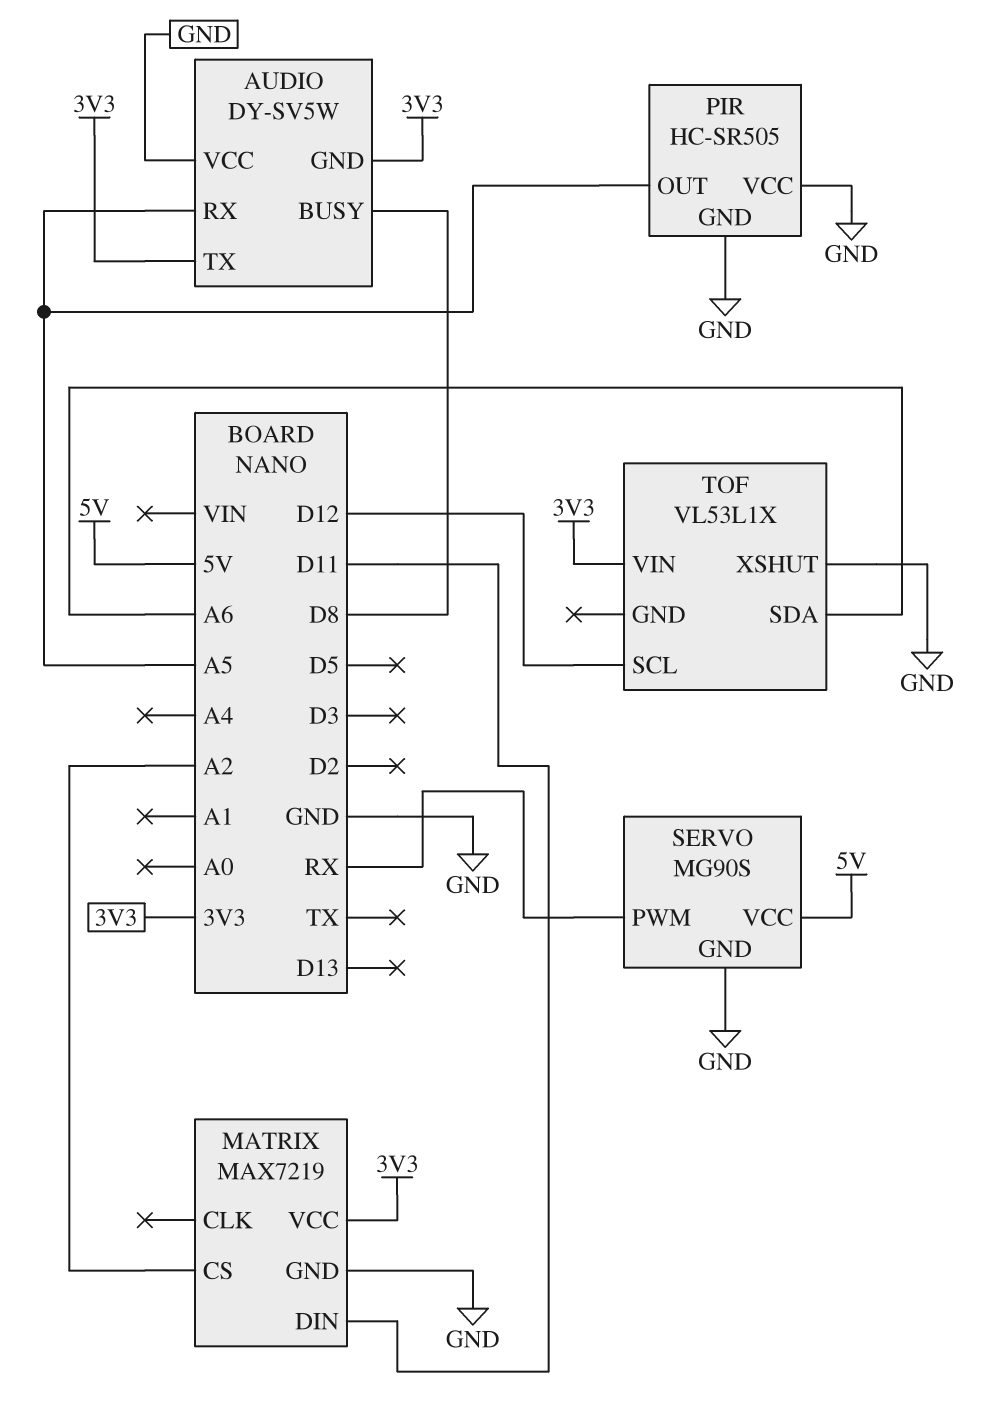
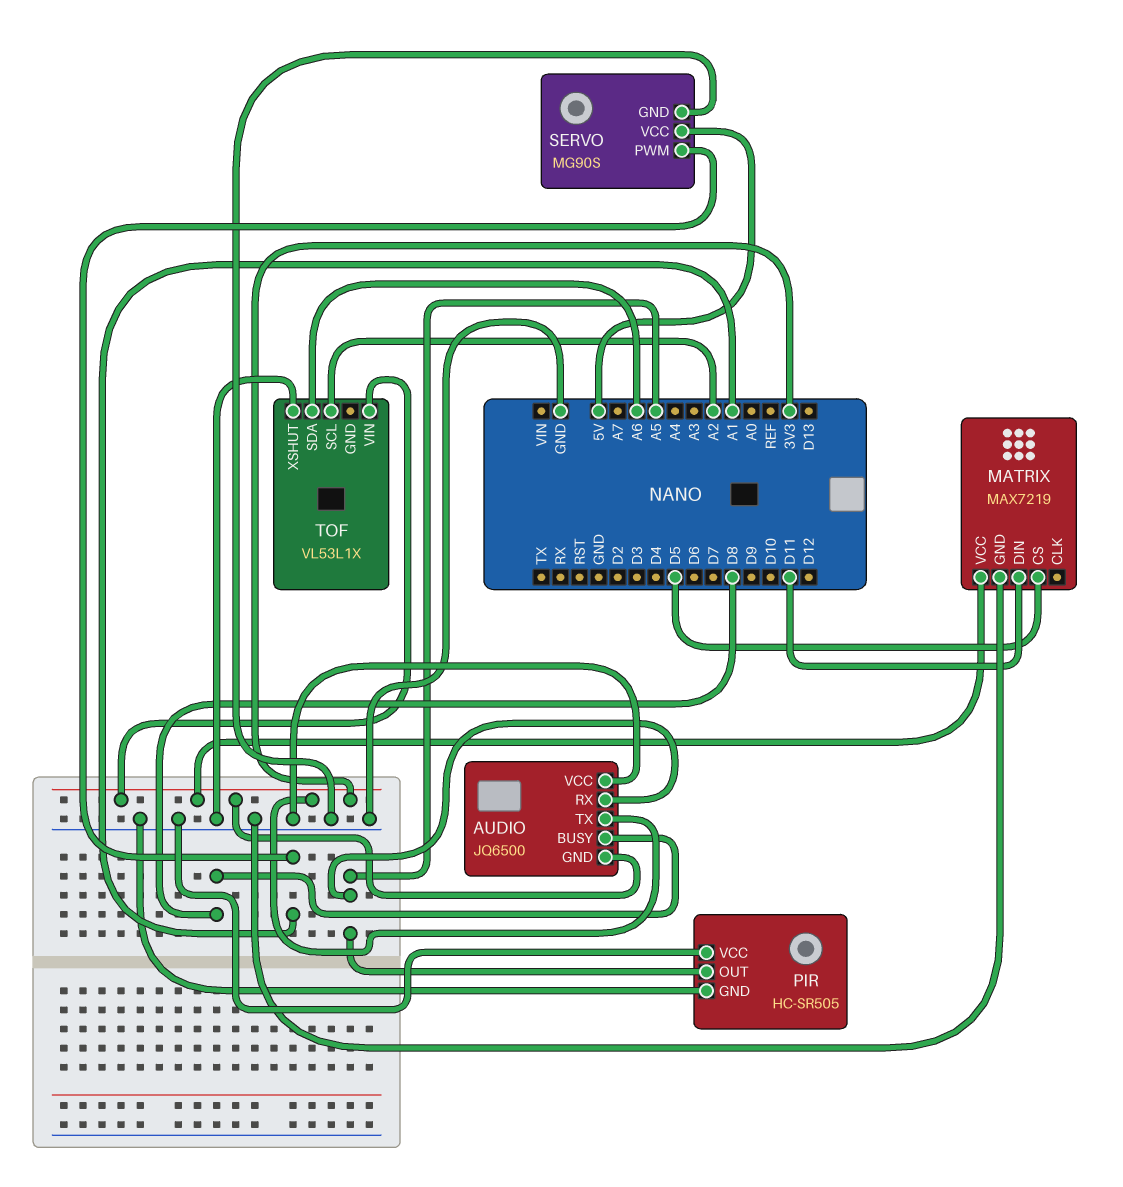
AUDIO: DY-SV5W -> JQ6500
MATRIX pin CS: A2 -> D5
SERVO pin PWM: RX -> A1
TOF pin SCL: D12 -> A2

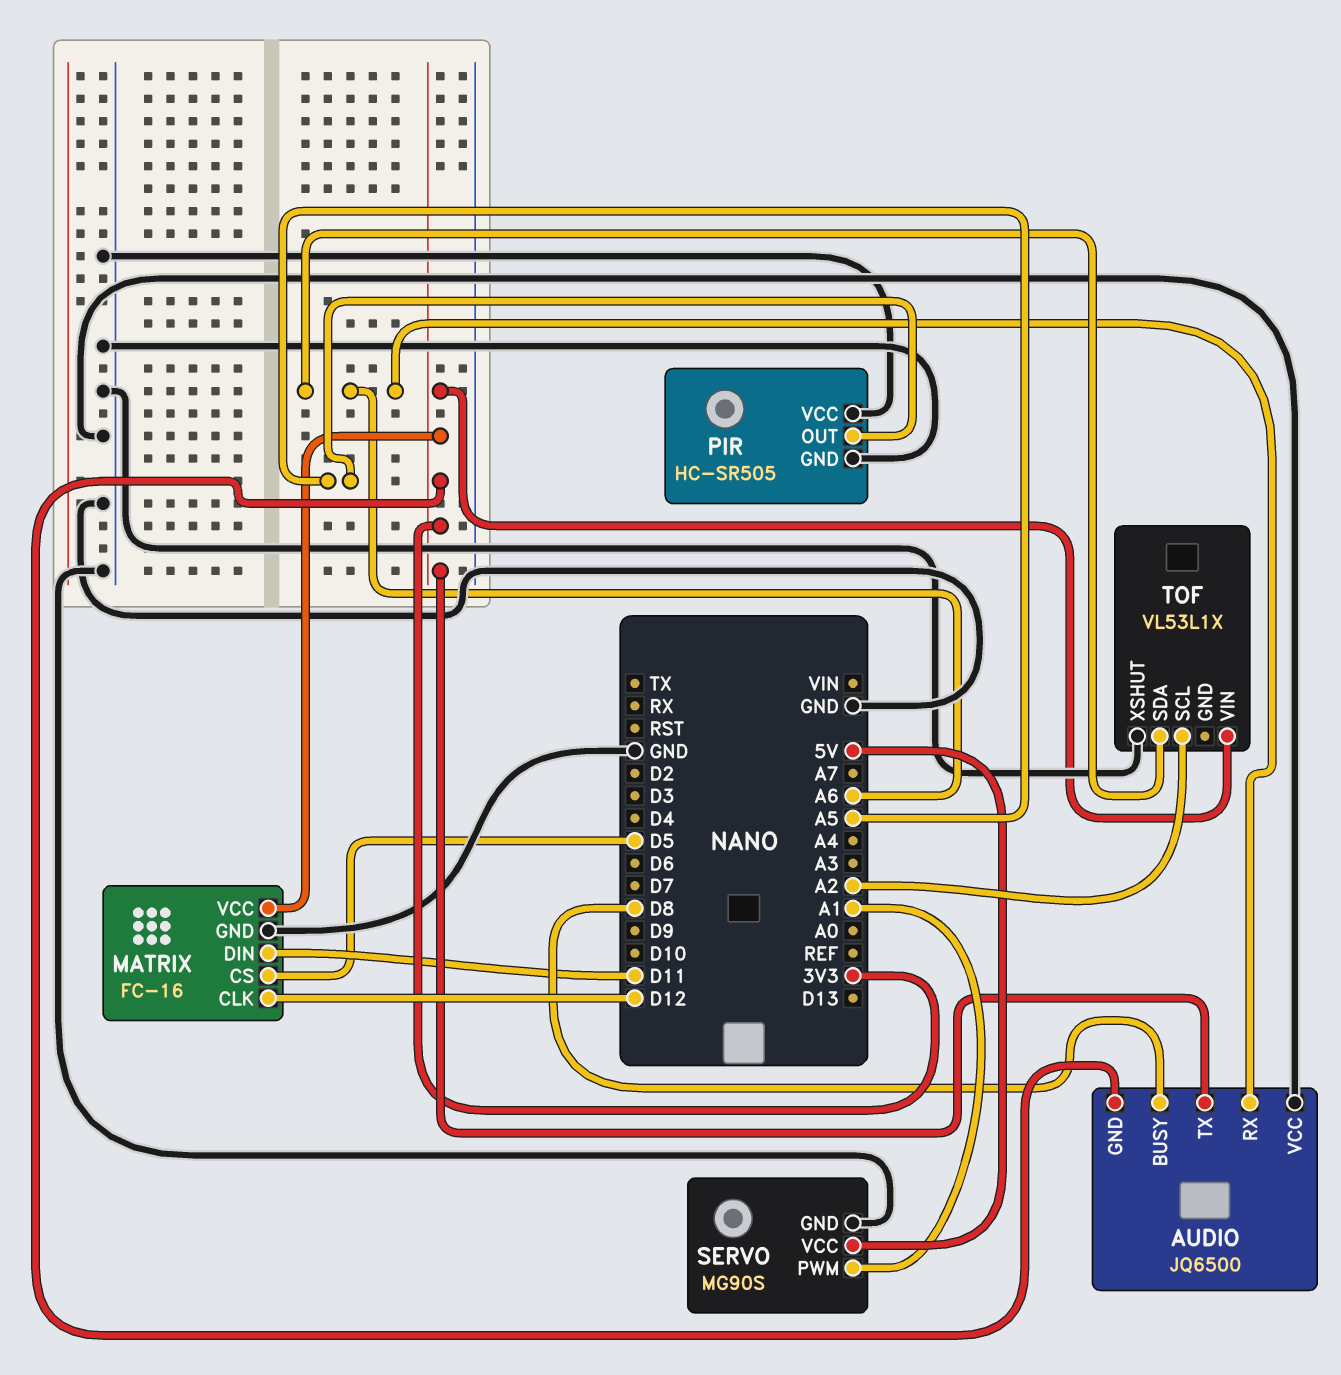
AUDIO pin RX: A5 -> A6
MATRIX: MAX7219 -> FC-16
MATRIX pin CLK: none -> D12

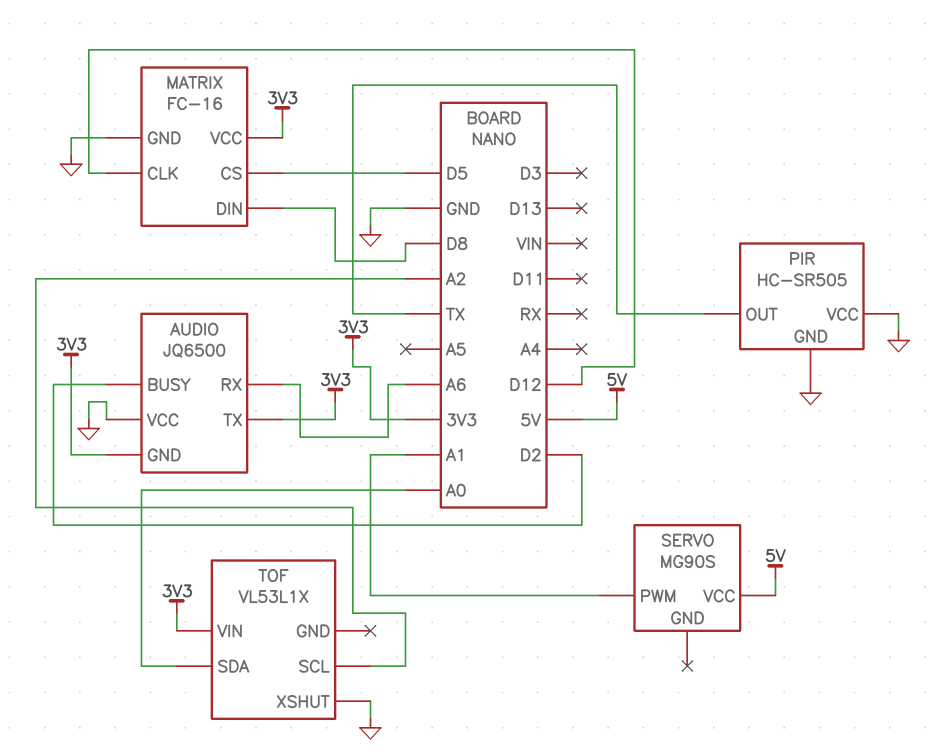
AUDIO pin BUSY: D8 -> D2
MATRIX pin DIN: D11 -> D8
PIR pin OUT: A5 -> TX
SERVO pin GND: GND -> none
TOF pin SDA: A6 -> A0

